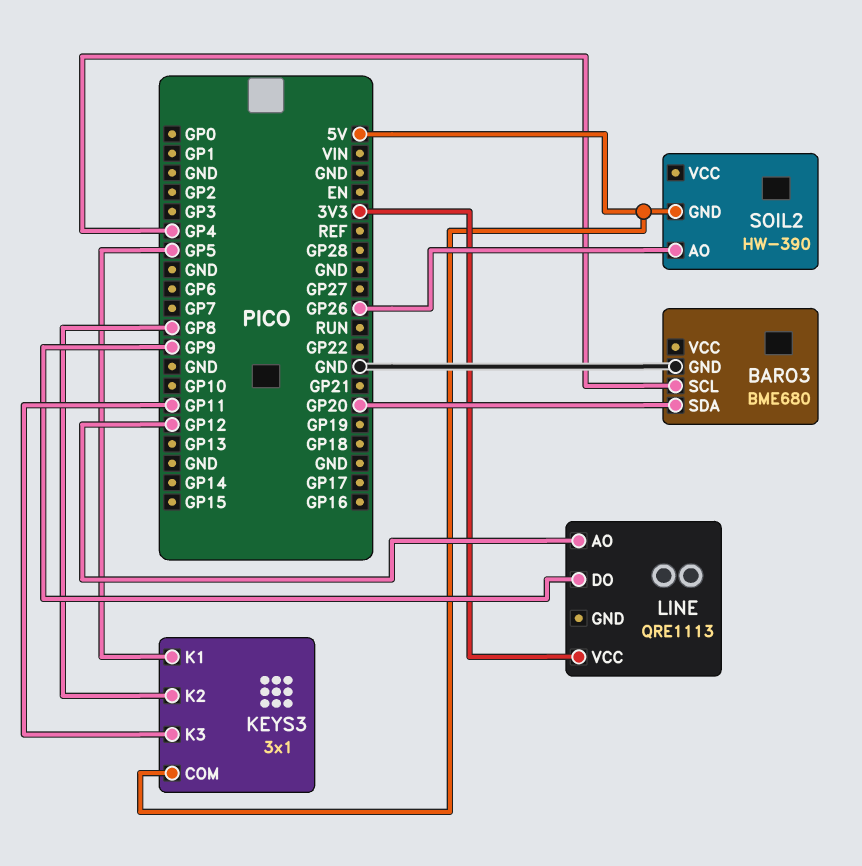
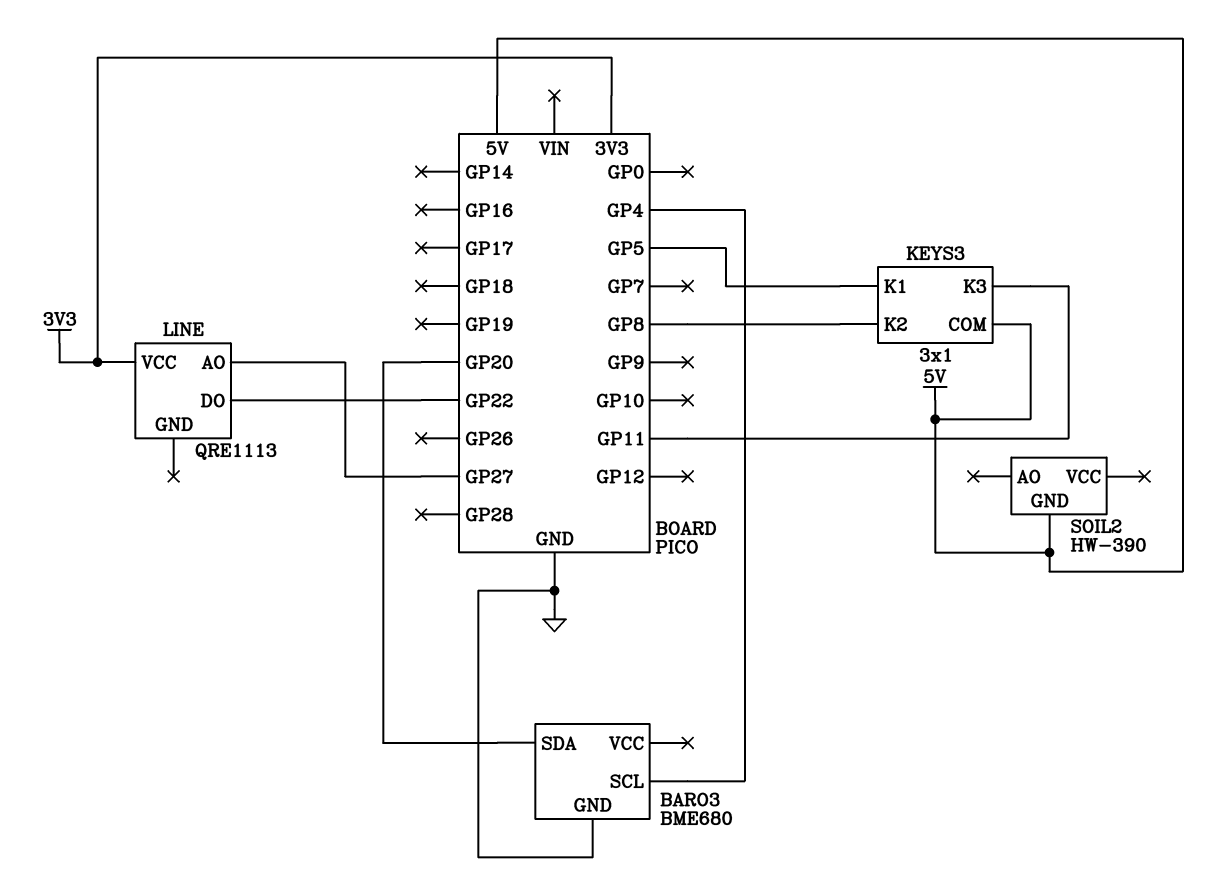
LINE pin AO: GP12 -> GP27
LINE pin DO: GP9 -> GP22
SOIL2 pin AO: GP26 -> none

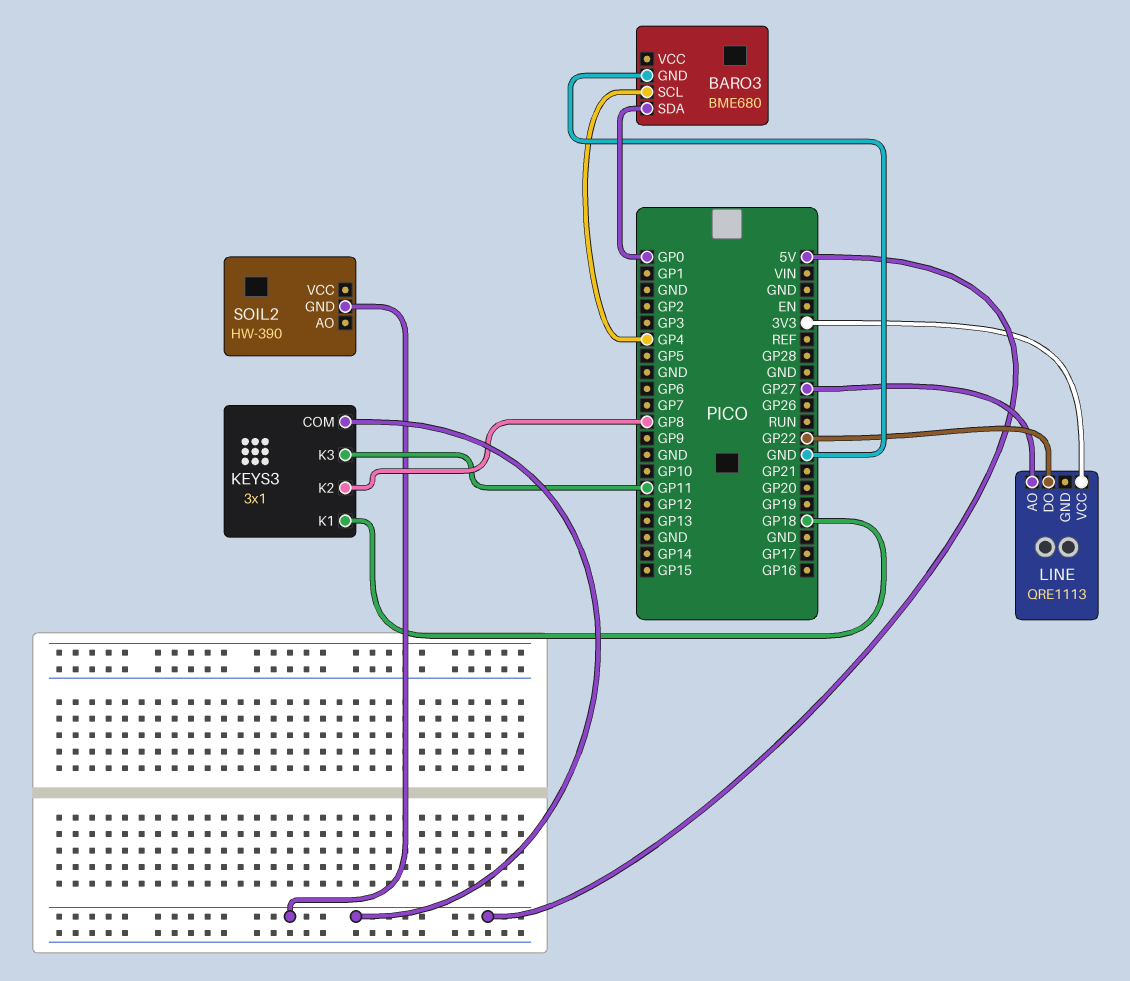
BARO3 pin SDA: GP20 -> GP0
KEYS3 pin K1: GP5 -> GP18

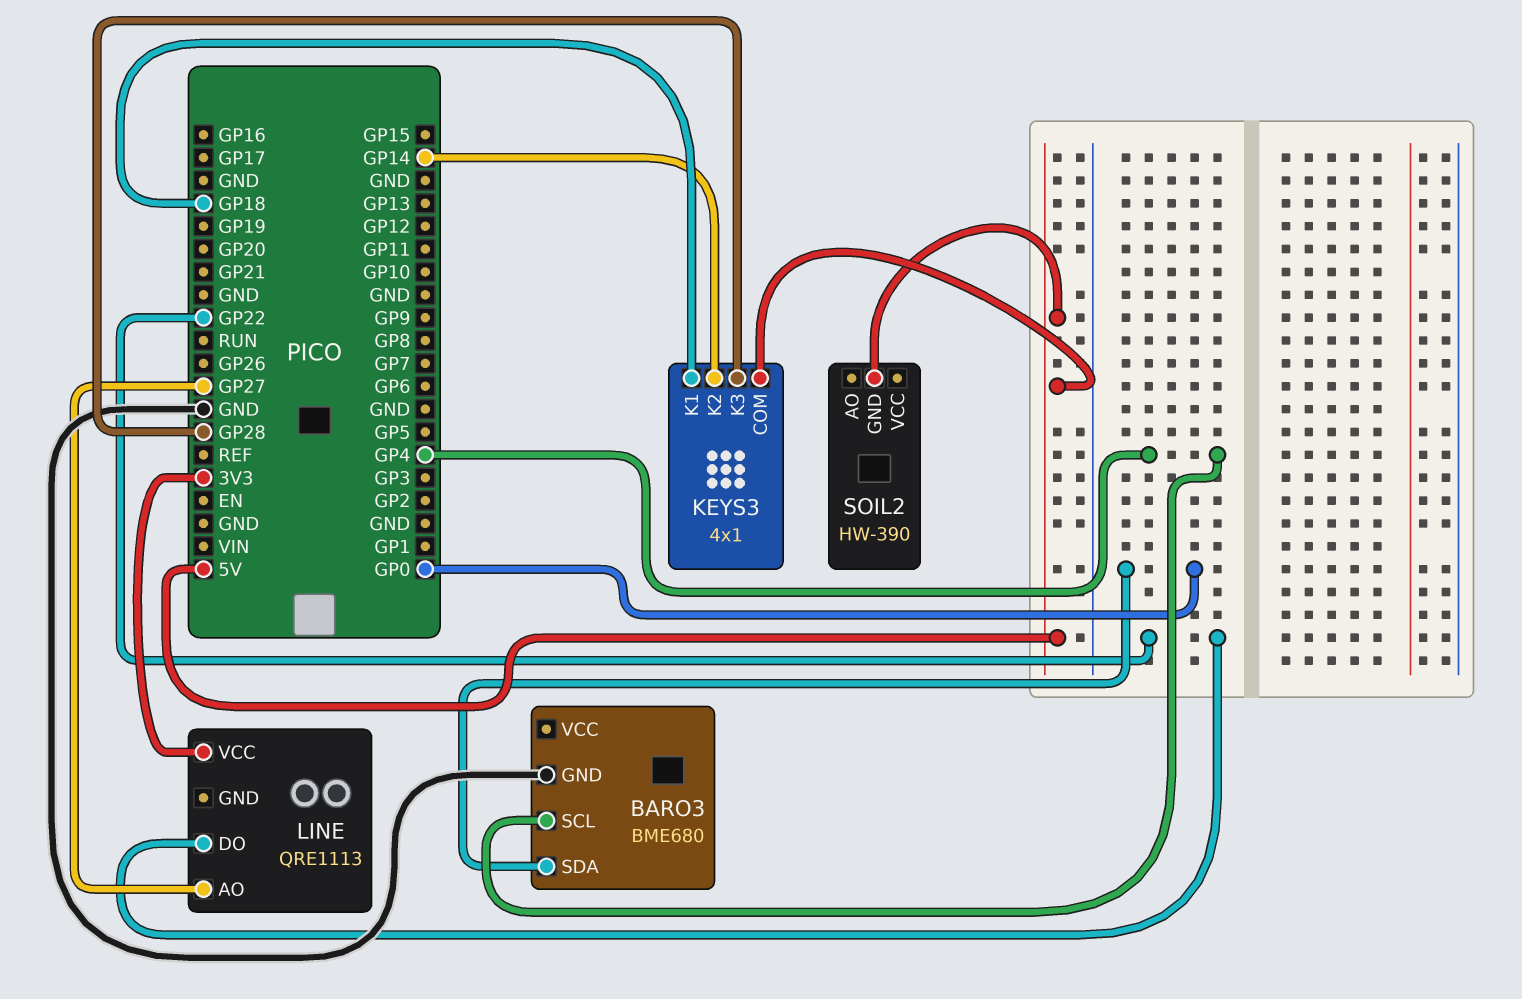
KEYS3: 3x1 -> 4x1
KEYS3 pin K2: GP8 -> GP14
KEYS3 pin K3: GP11 -> GP28

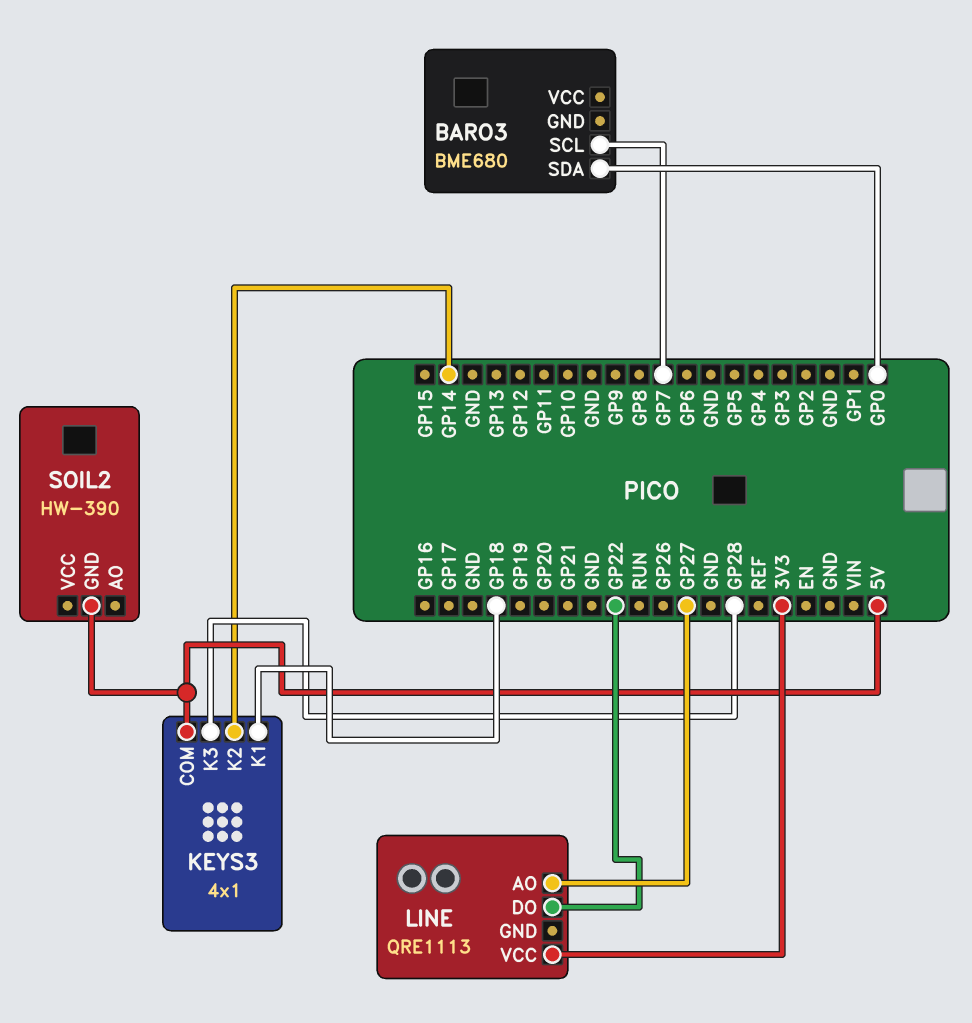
BARO3 pin GND: GND -> none
BARO3 pin SCL: GP4 -> GP7

